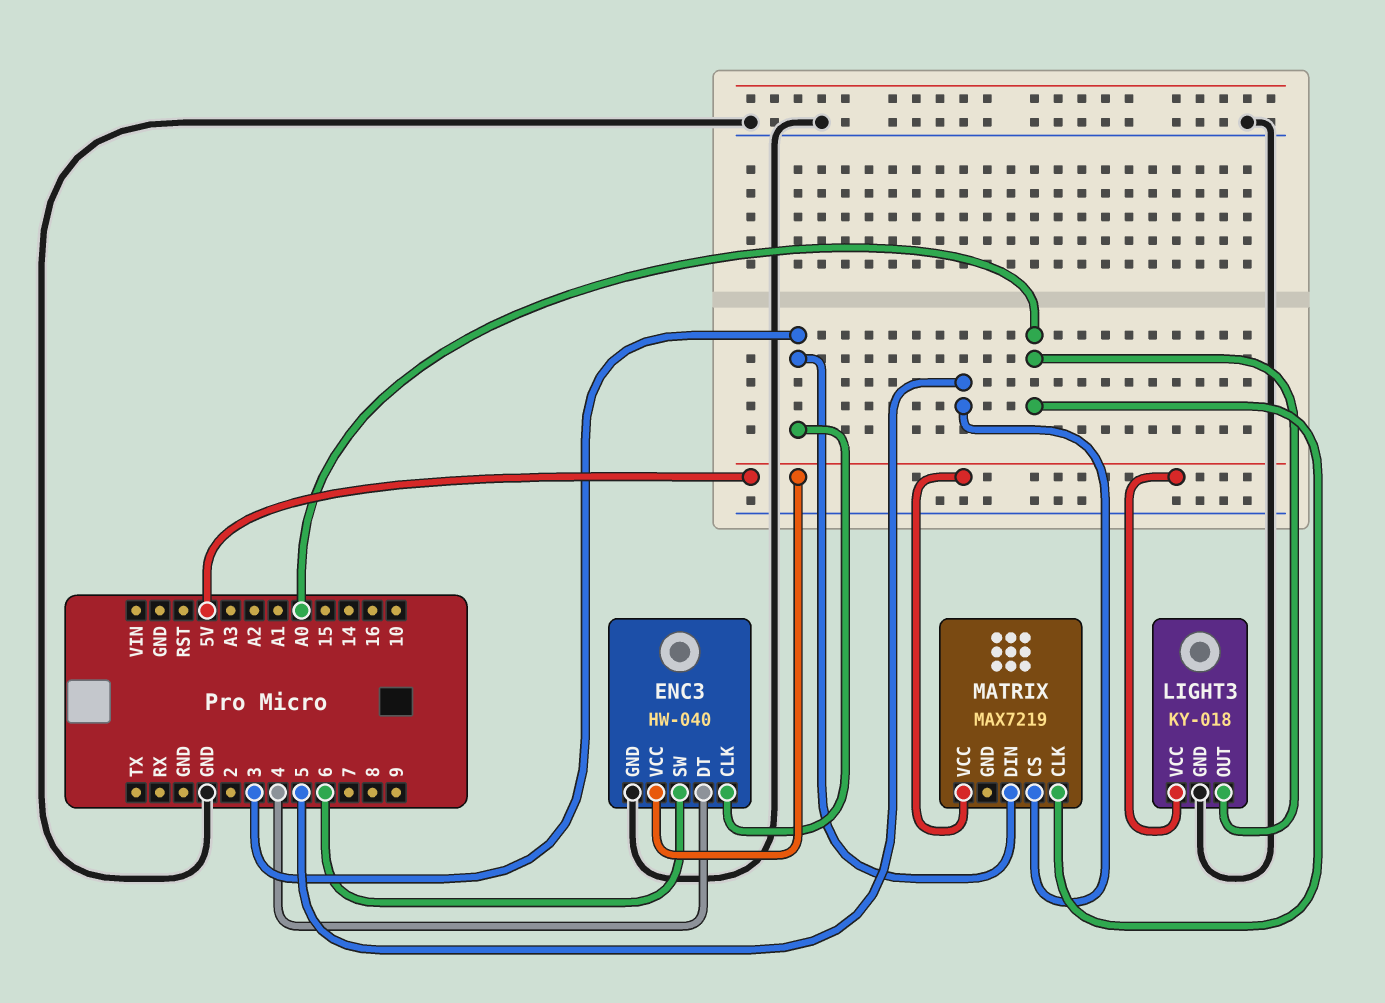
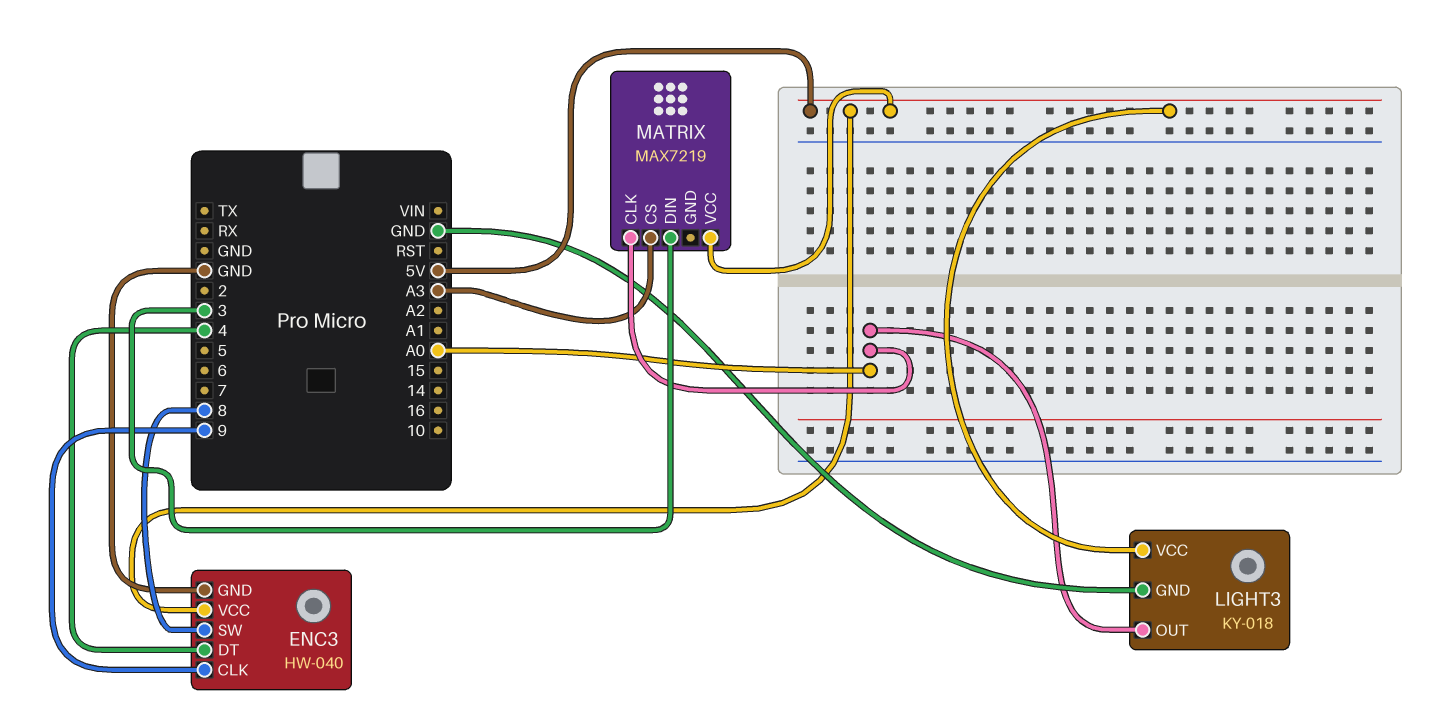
ENC3 pin CLK: 3 -> 9
ENC3 pin SW: 6 -> 8
MATRIX pin CS: 5 -> A3

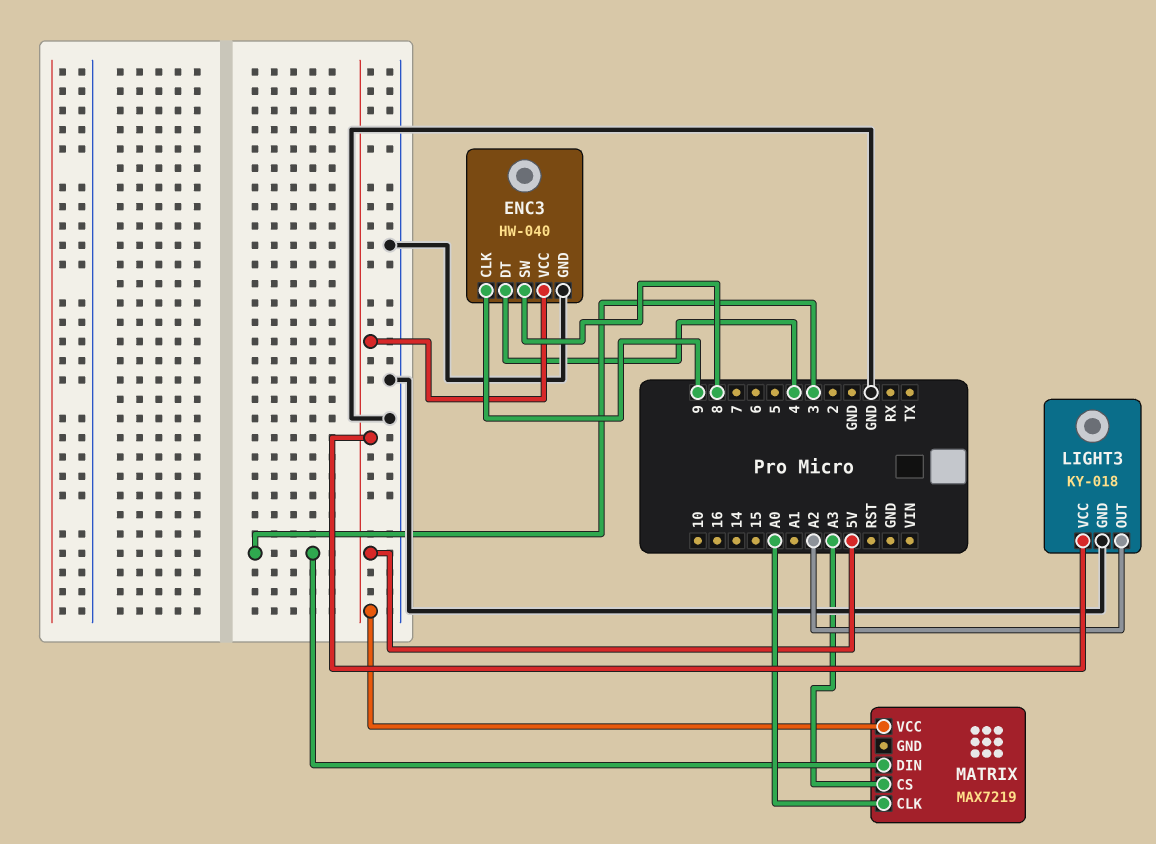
LIGHT3 pin OUT: A0 -> A2

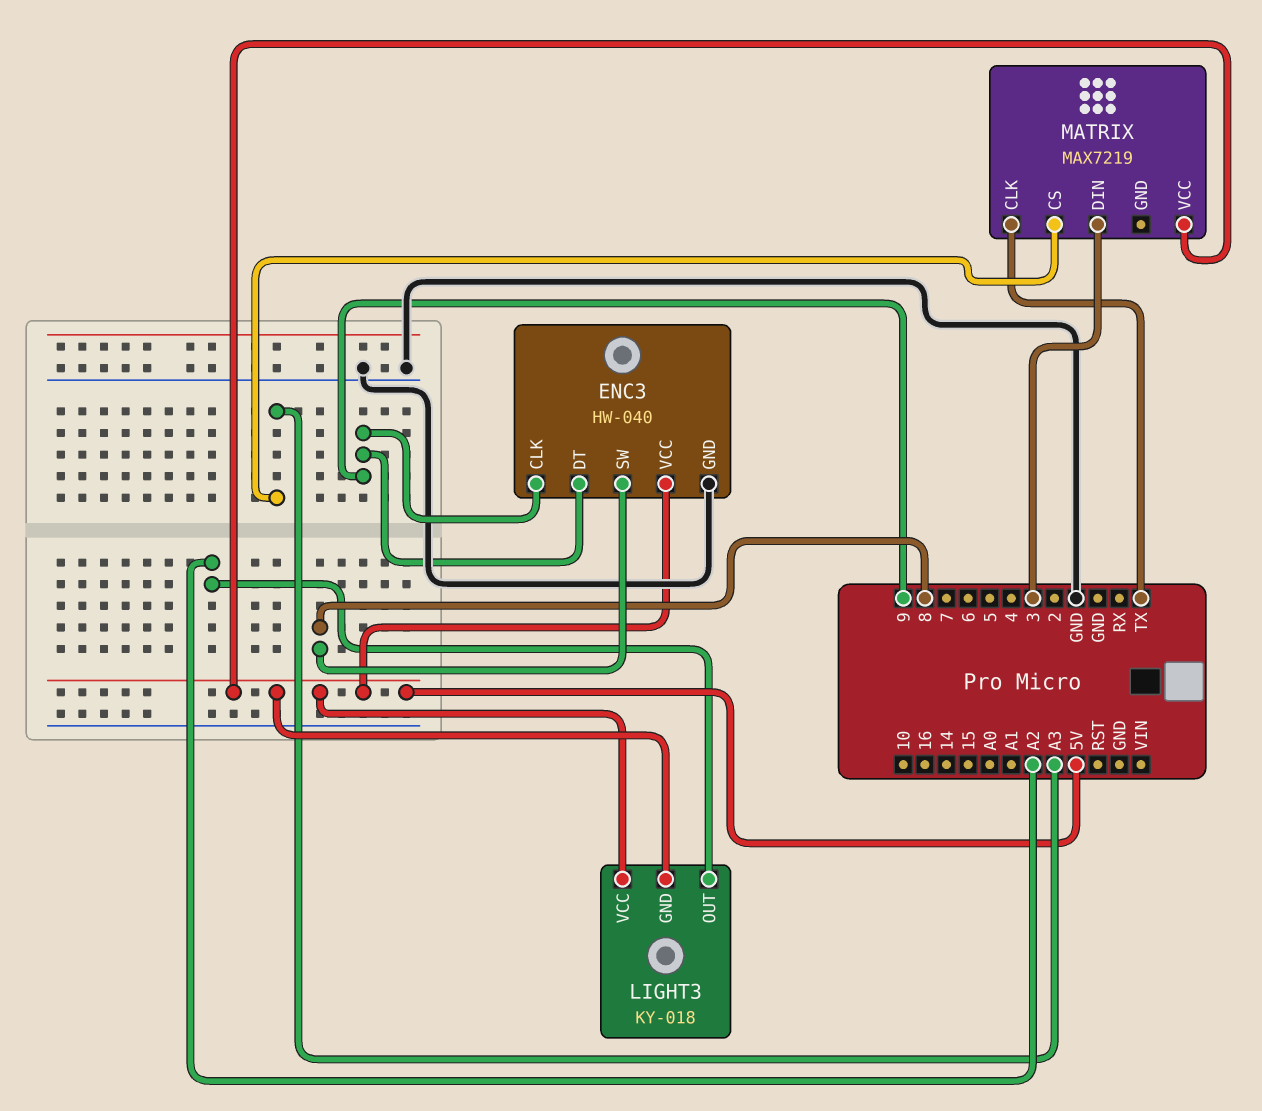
ENC3 pin DT: 4 -> 9
LIGHT3 pin GND: GND -> 5V
MATRIX pin CLK: A0 -> TX

